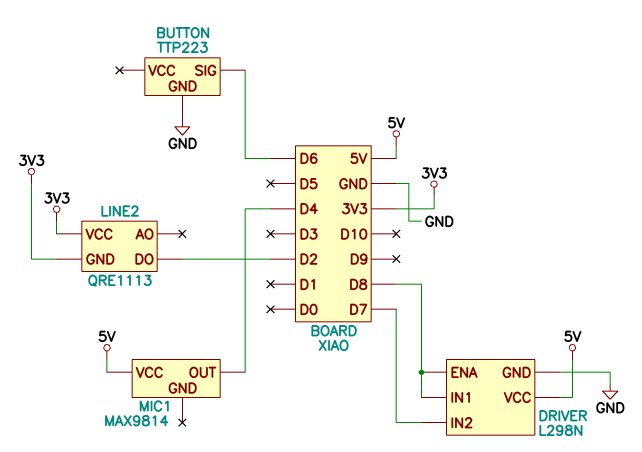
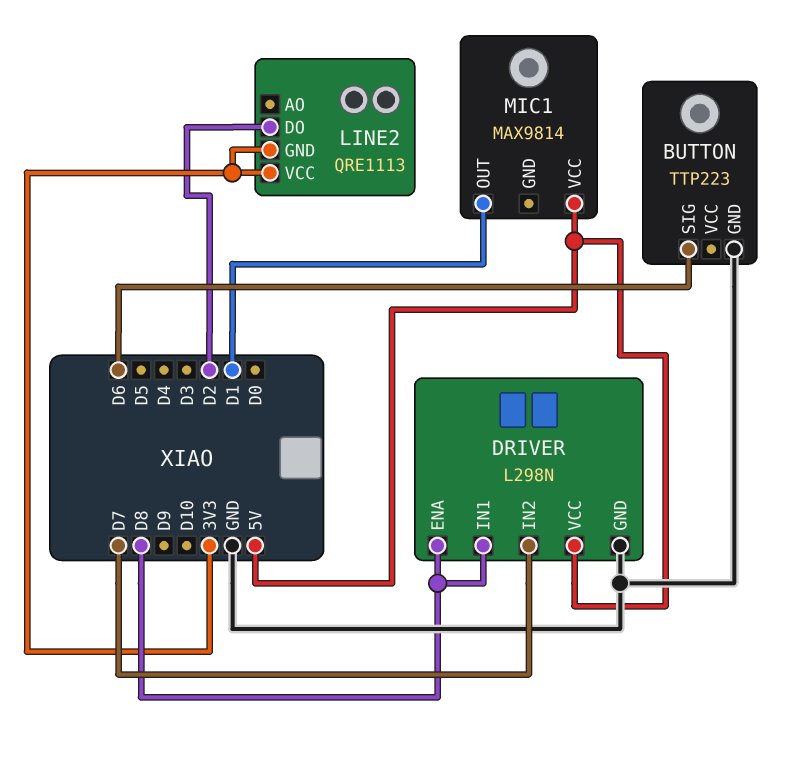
MIC1 pin OUT: D4 -> D1

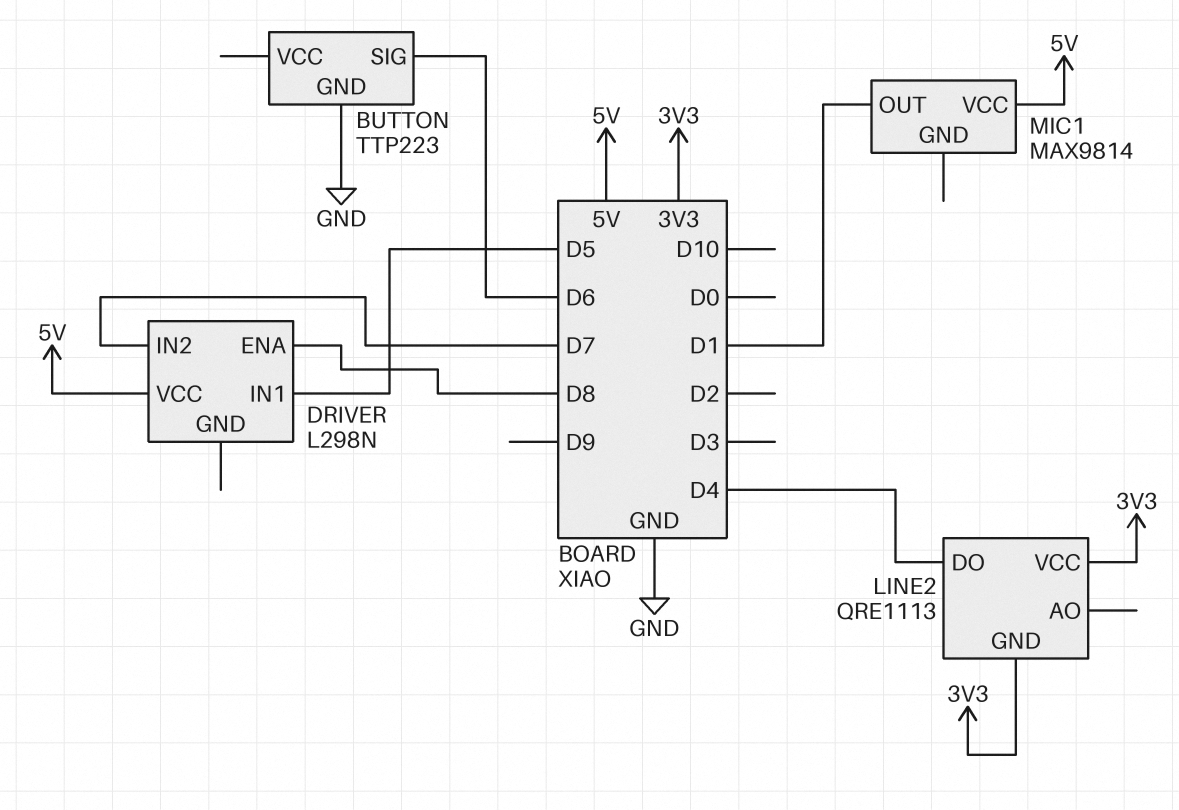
DRIVER pin GND: GND -> none
DRIVER pin IN1: D8 -> D5
LINE2 pin DO: D2 -> D4

